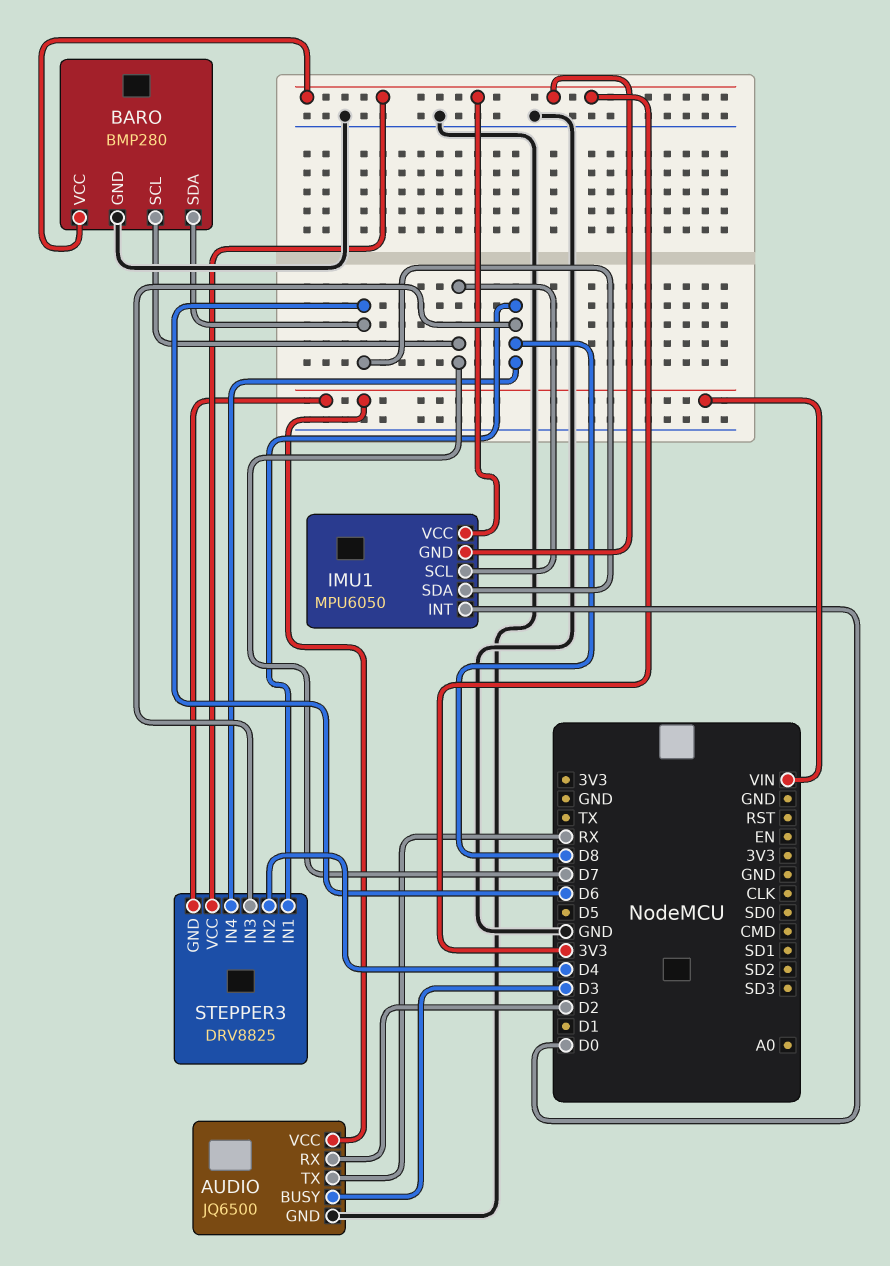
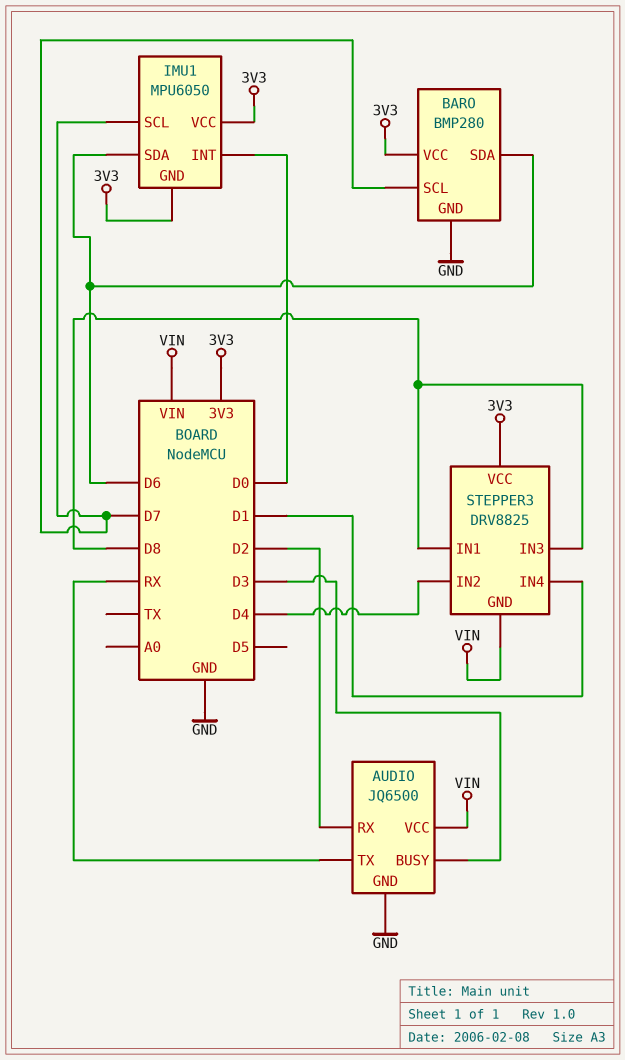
STEPPER3 pin IN4: D8 -> D1

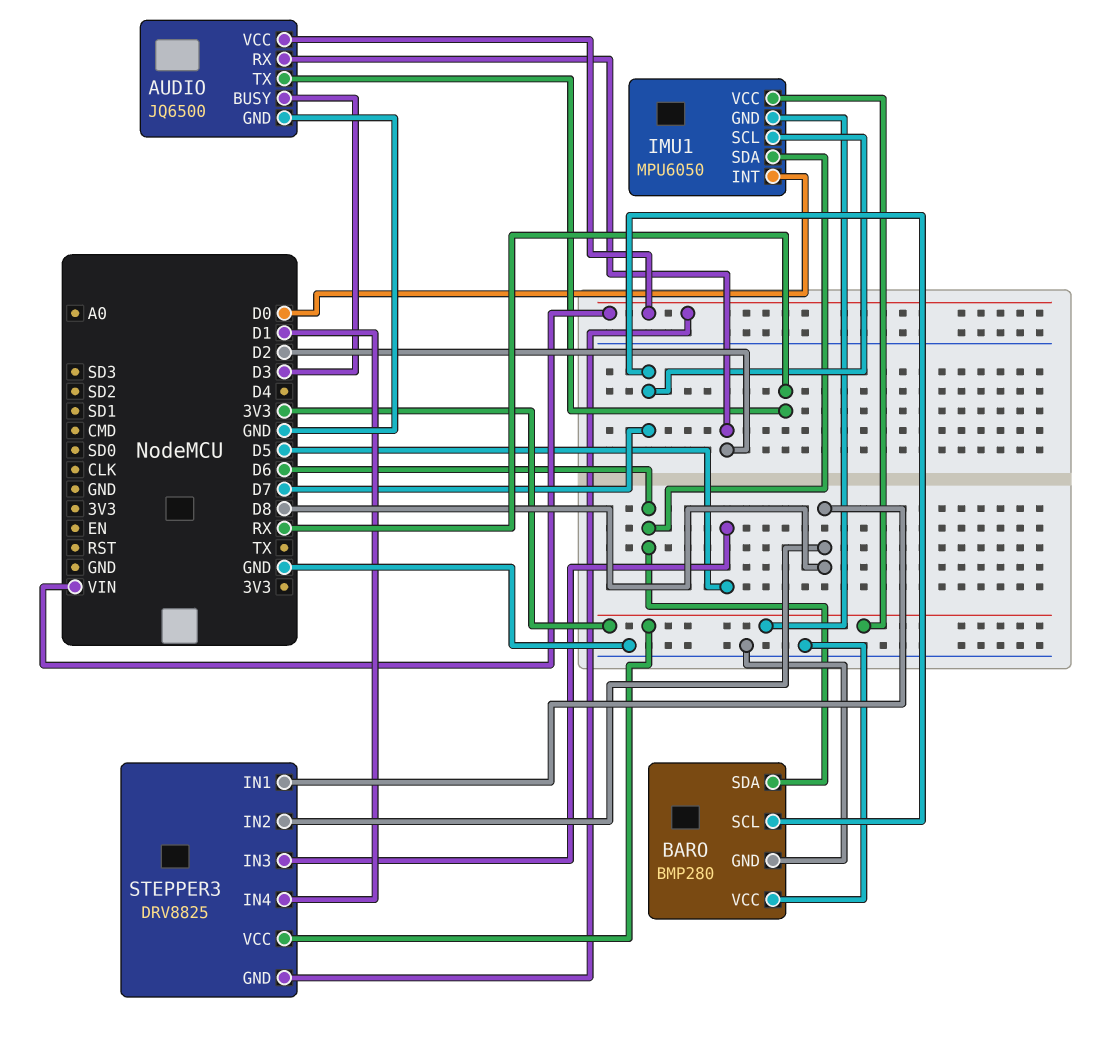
BARO pin VCC: 3V3 -> GND
STEPPER3 pin IN2: D4 -> D8
STEPPER3 pin IN3: D8 -> D5

